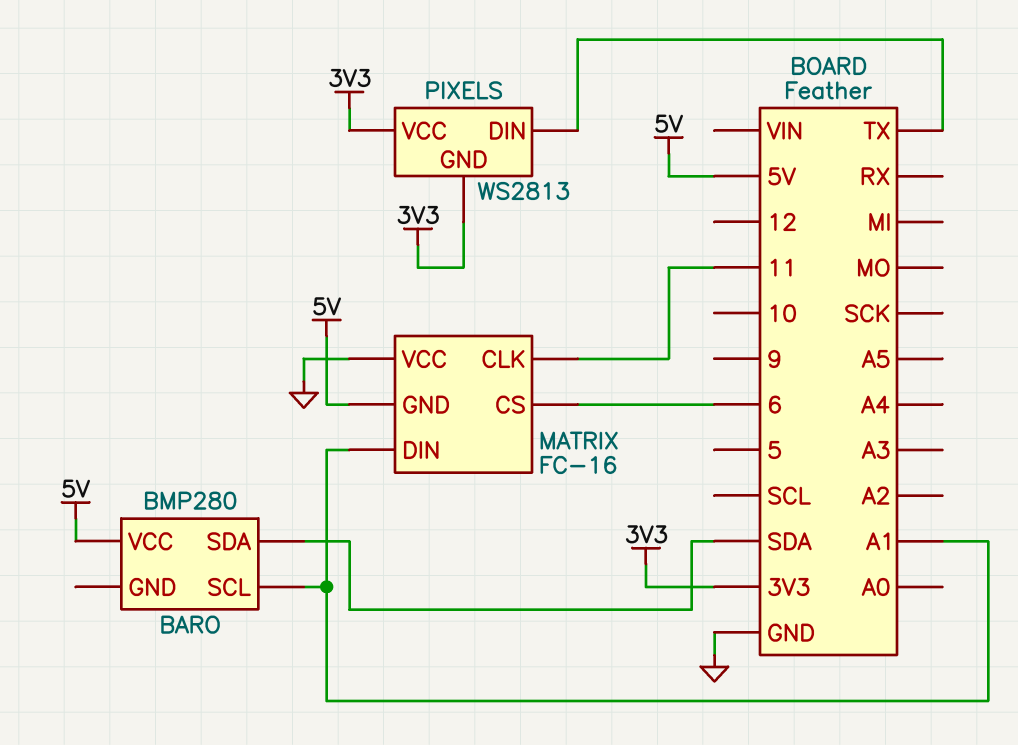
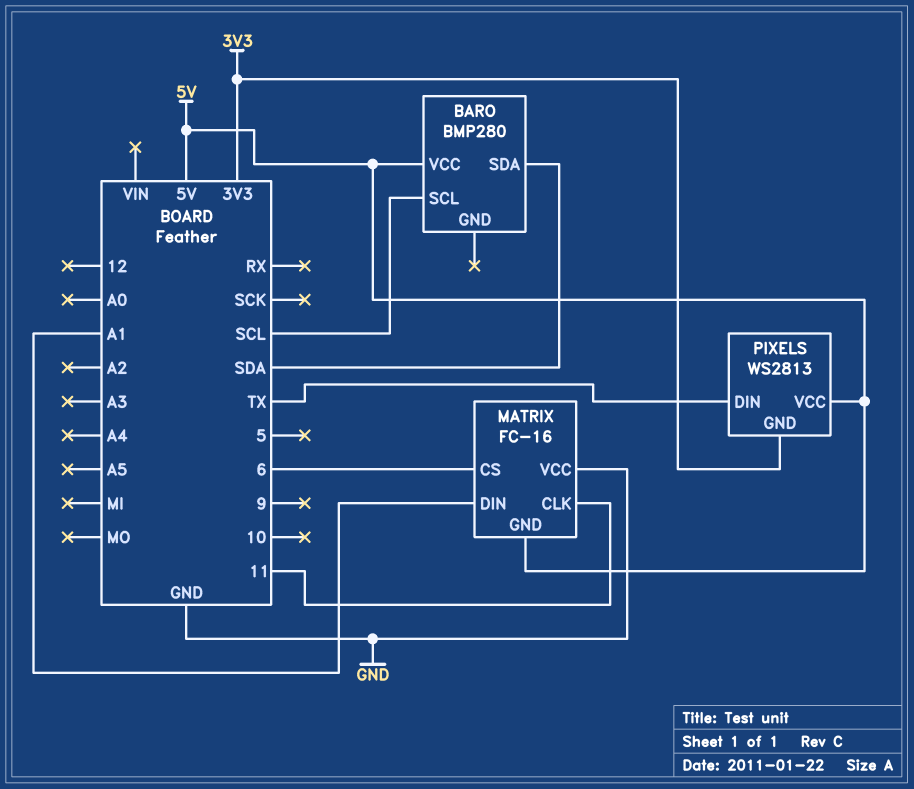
BARO pin SCL: A1 -> SCL
PIXELS pin VCC: 3V3 -> 5V

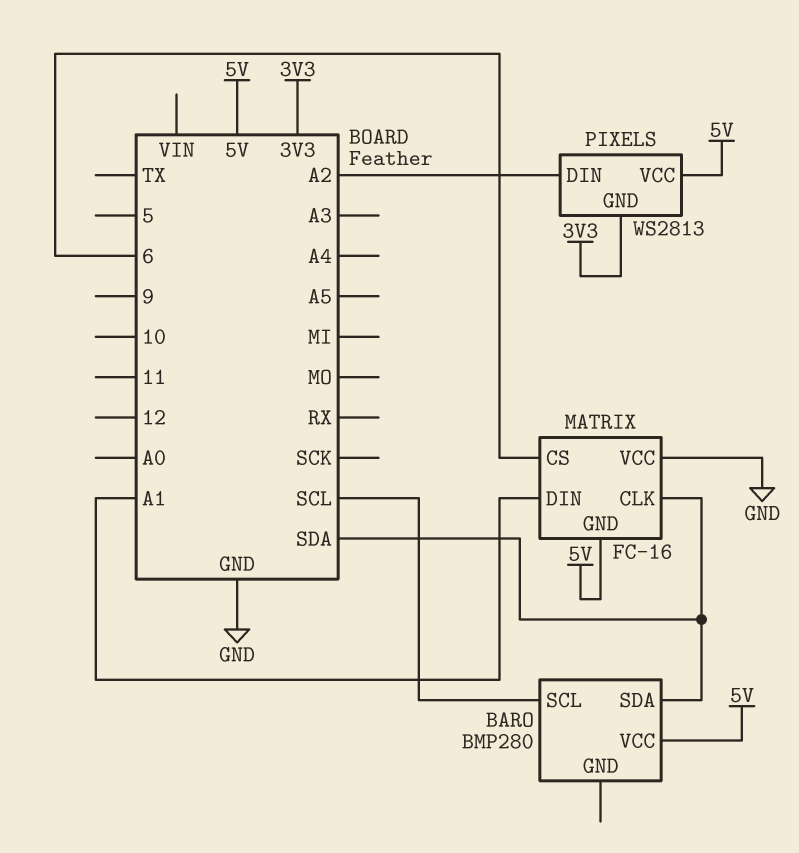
MATRIX pin CLK: 11 -> SDA
PIXELS pin DIN: TX -> A2

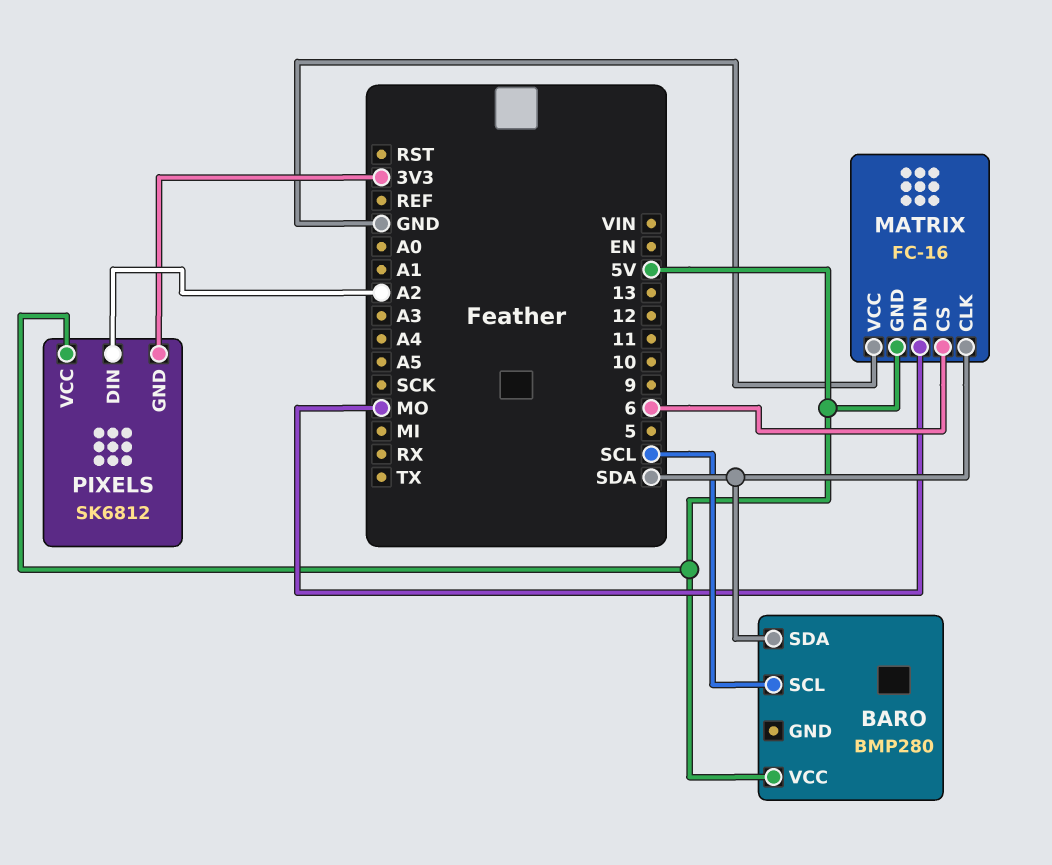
MATRIX pin DIN: A1 -> MO
PIXELS: WS2813 -> SK6812

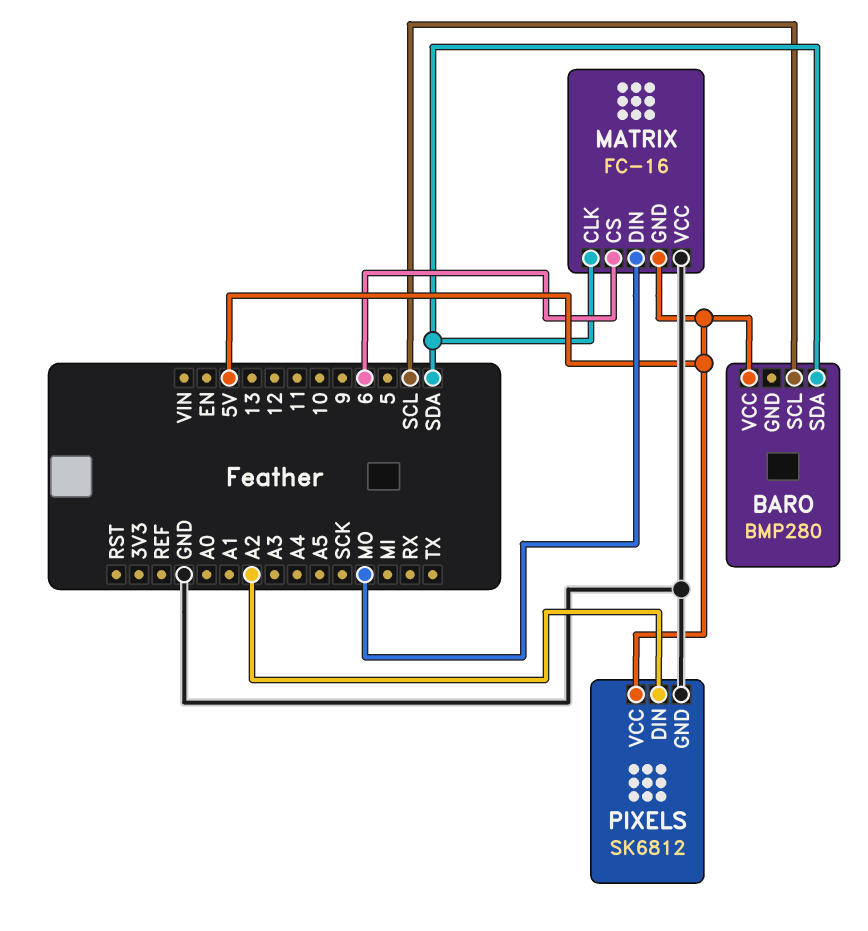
PIXELS pin GND: 3V3 -> GND

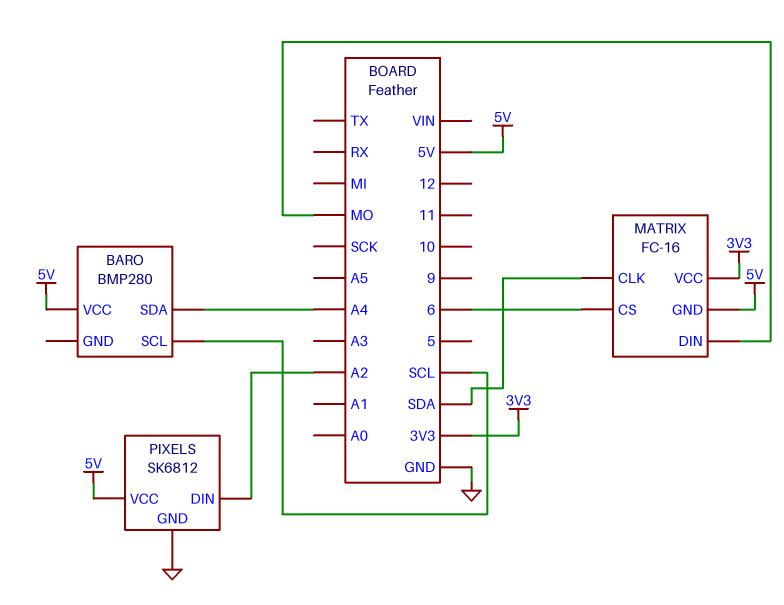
BARO pin SDA: SDA -> A4
MATRIX pin VCC: GND -> 3V3

